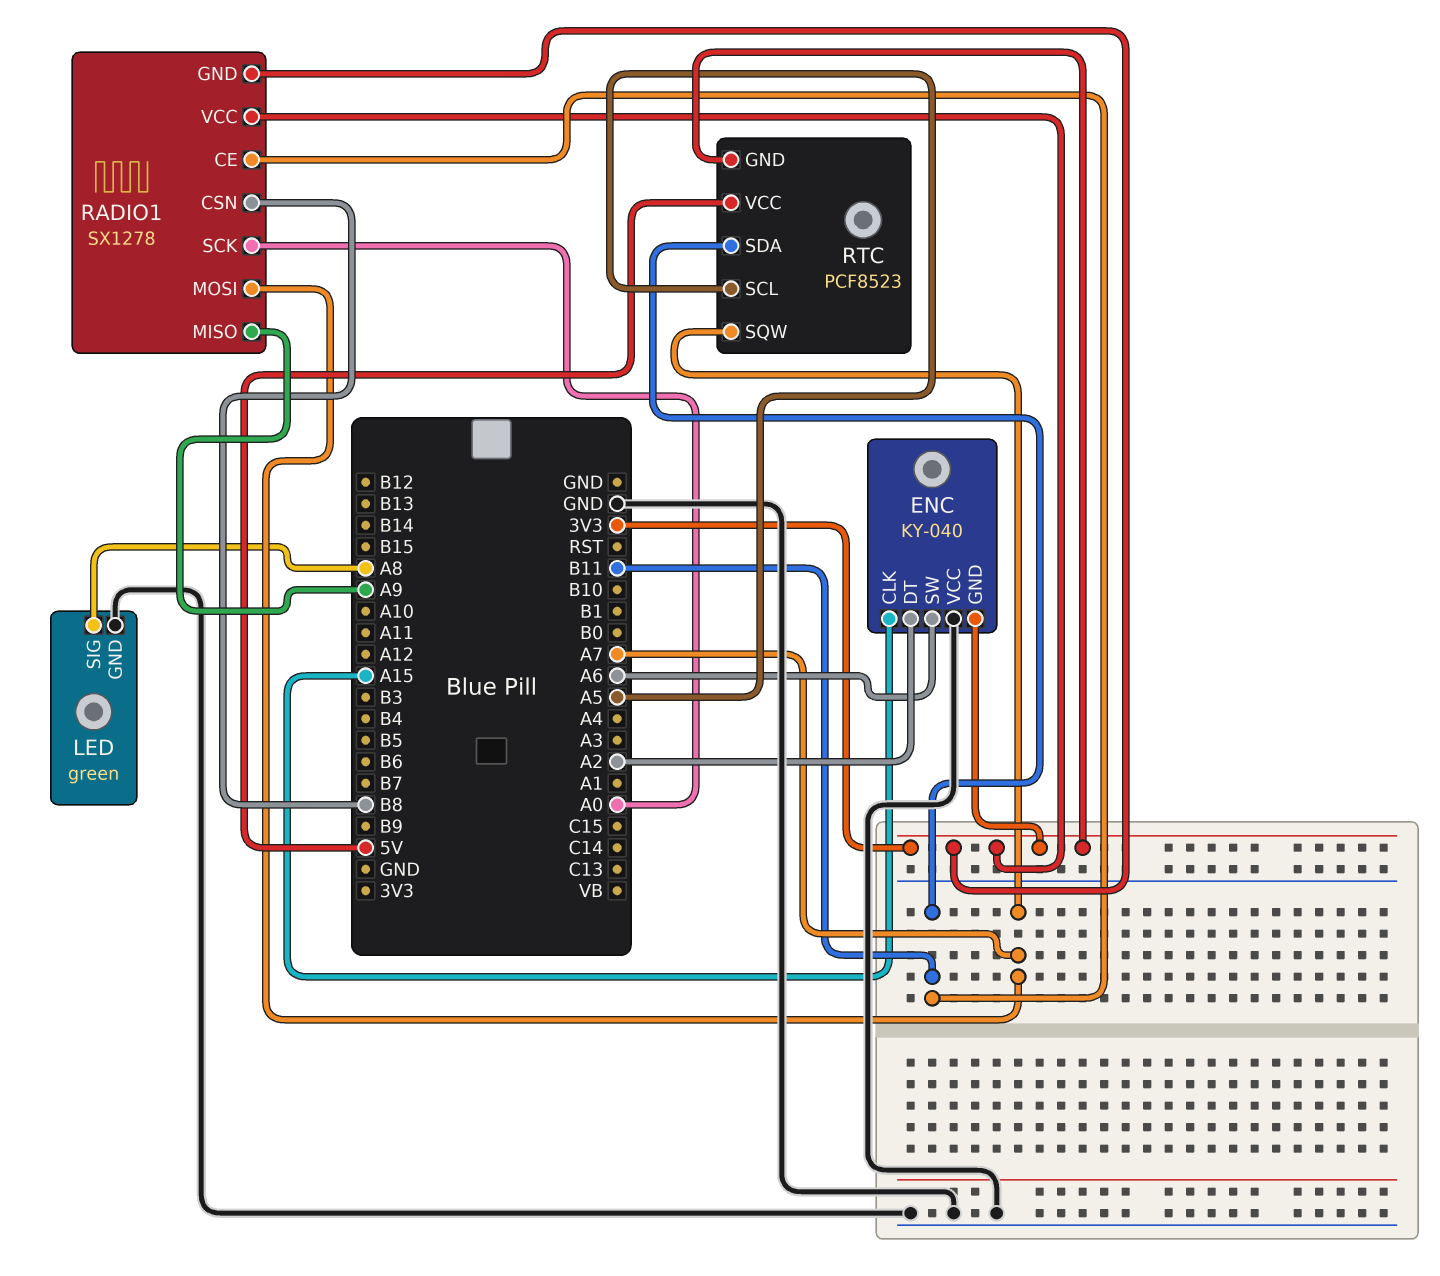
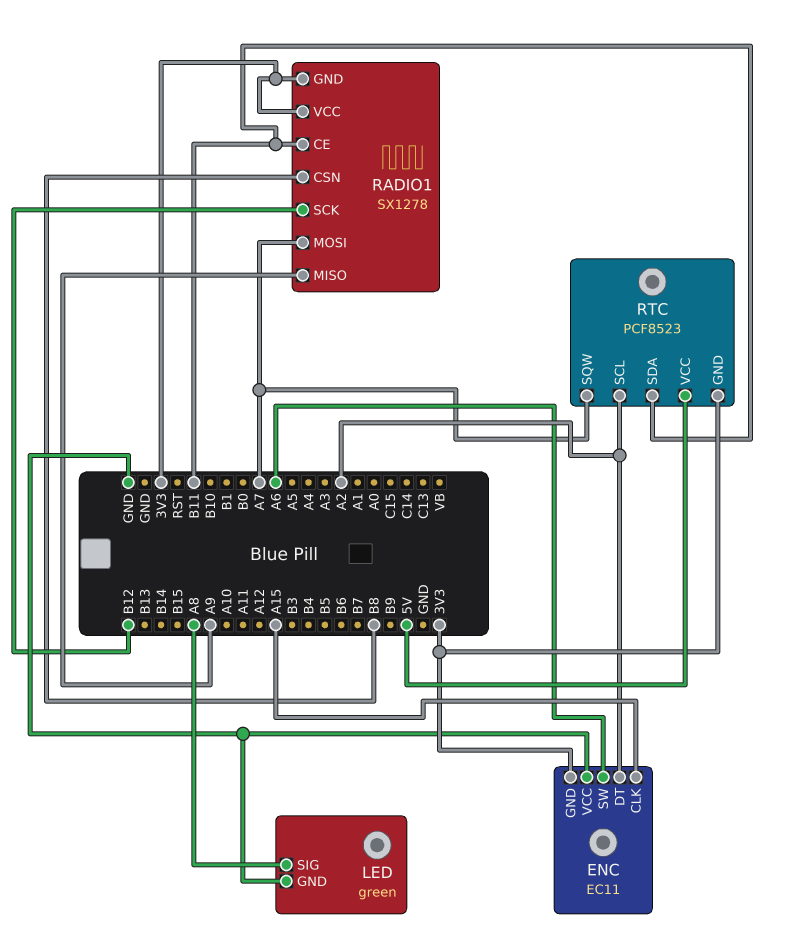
ENC: KY-040 -> EC11
RADIO1 pin SCK: A0 -> B12
RTC pin SCL: A5 -> A2

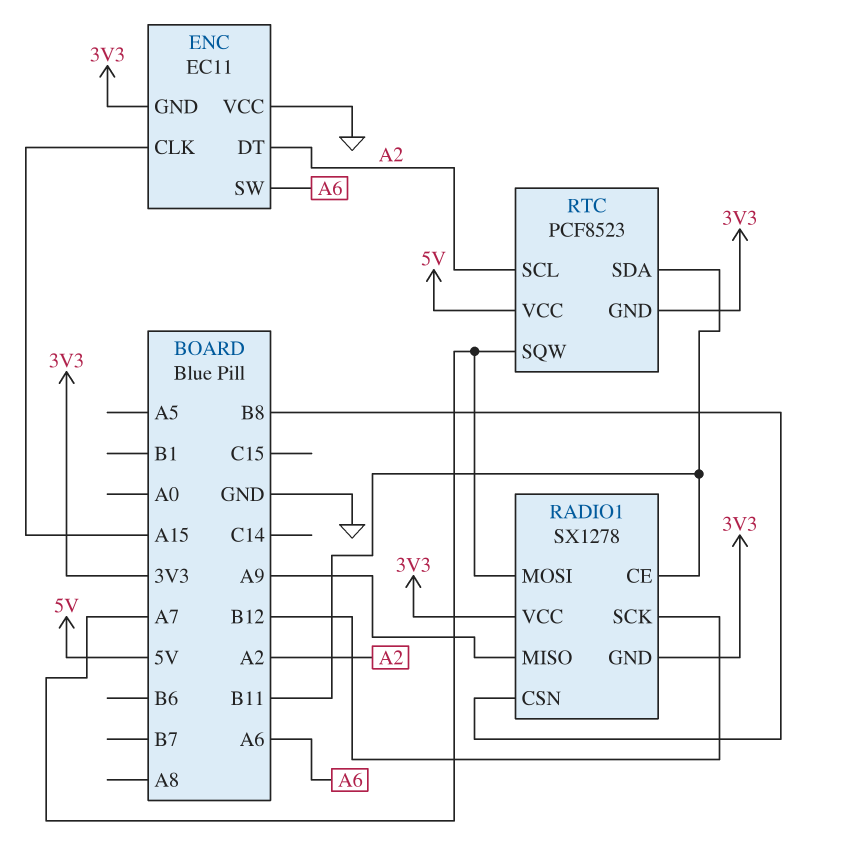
LED: green -> none
LED pin GND: GND -> none
LED pin SIG: A8 -> none

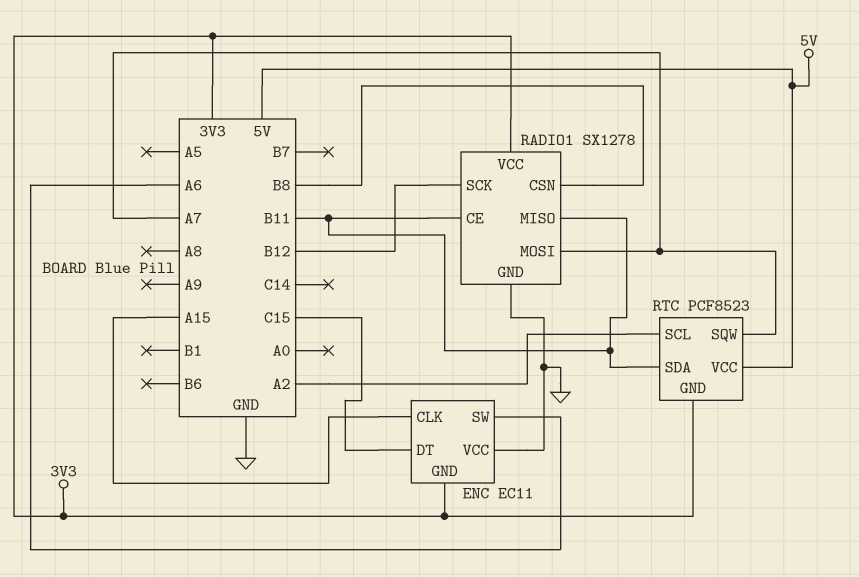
ENC pin DT: A2 -> C15
RADIO1 pin GND: 3V3 -> GND
RADIO1 pin MISO: A9 -> B11

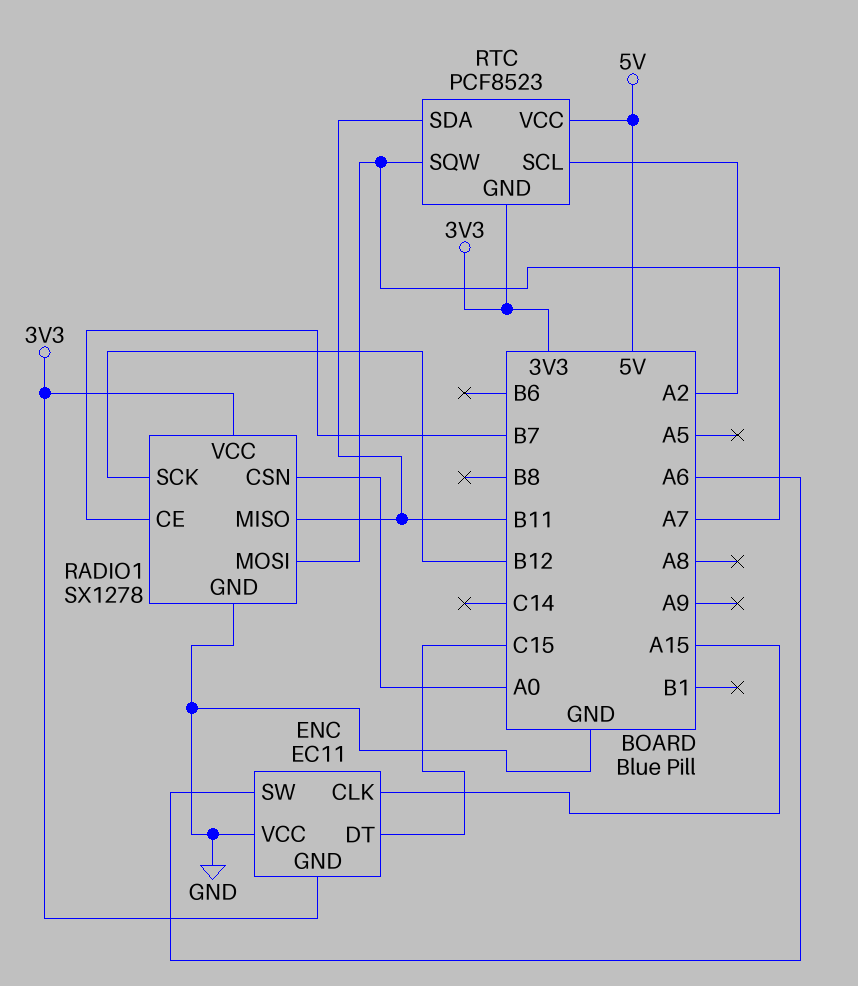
RADIO1 pin CE: B11 -> B7
RADIO1 pin CSN: B8 -> A0

